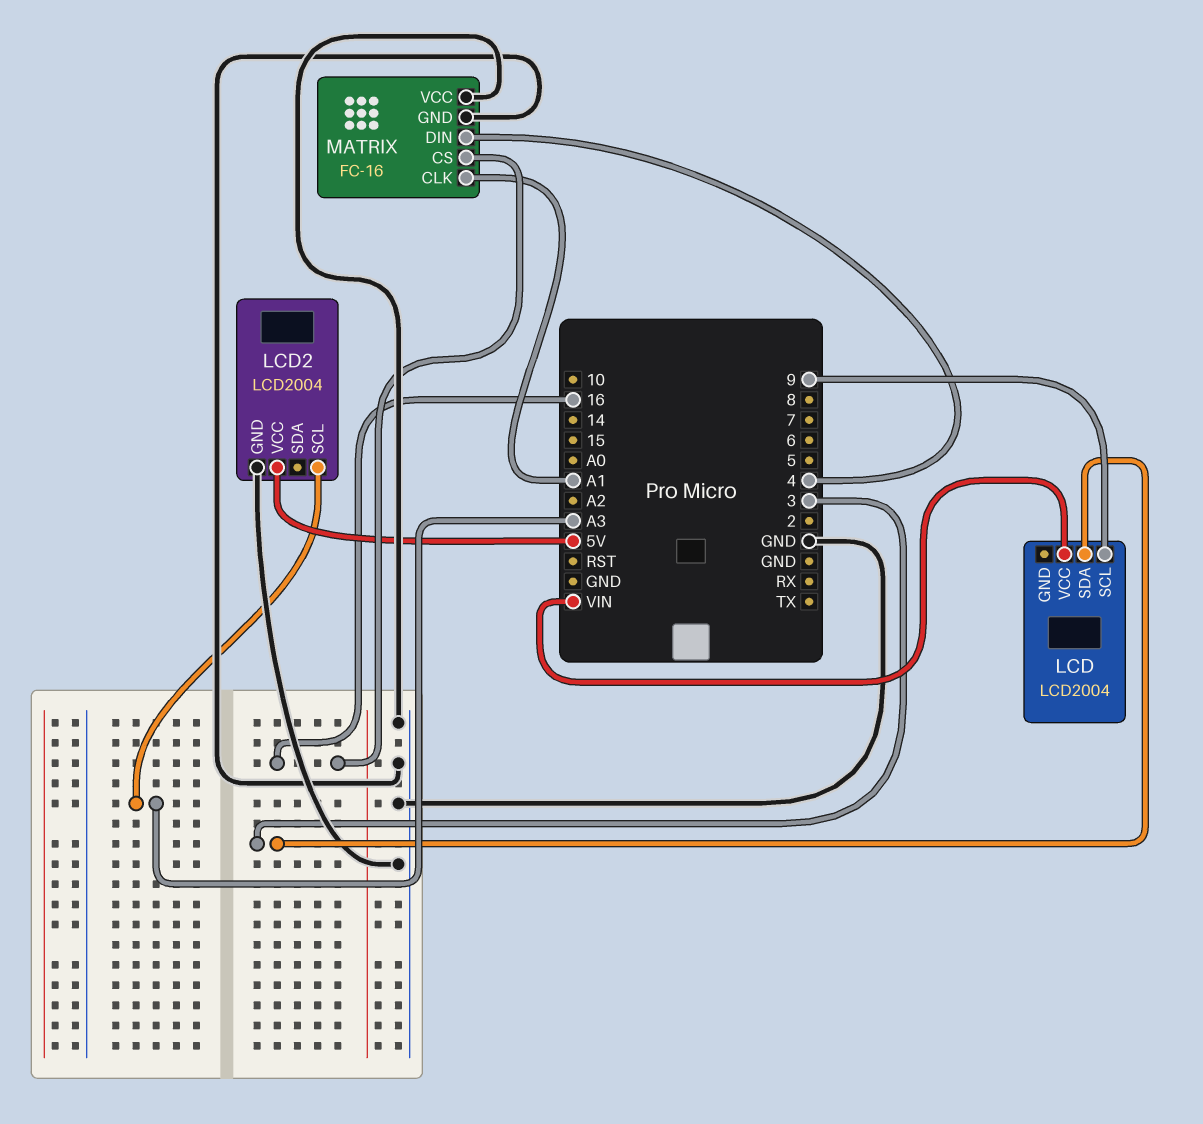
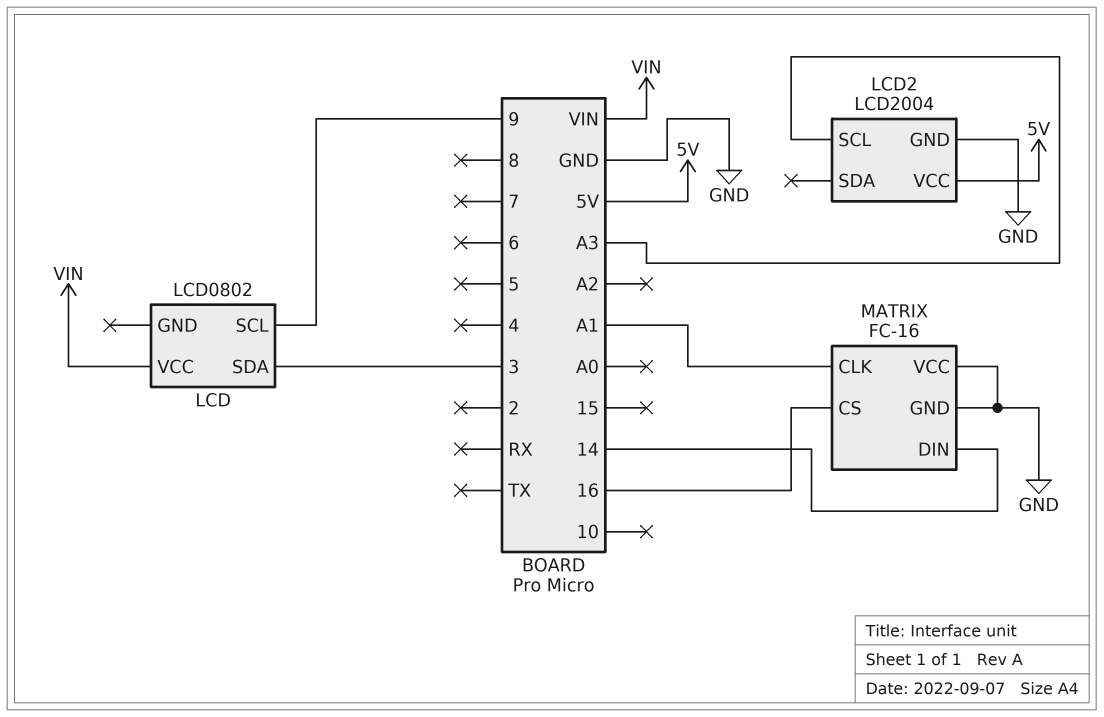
LCD: LCD2004 -> LCD0802
MATRIX pin DIN: 4 -> 14

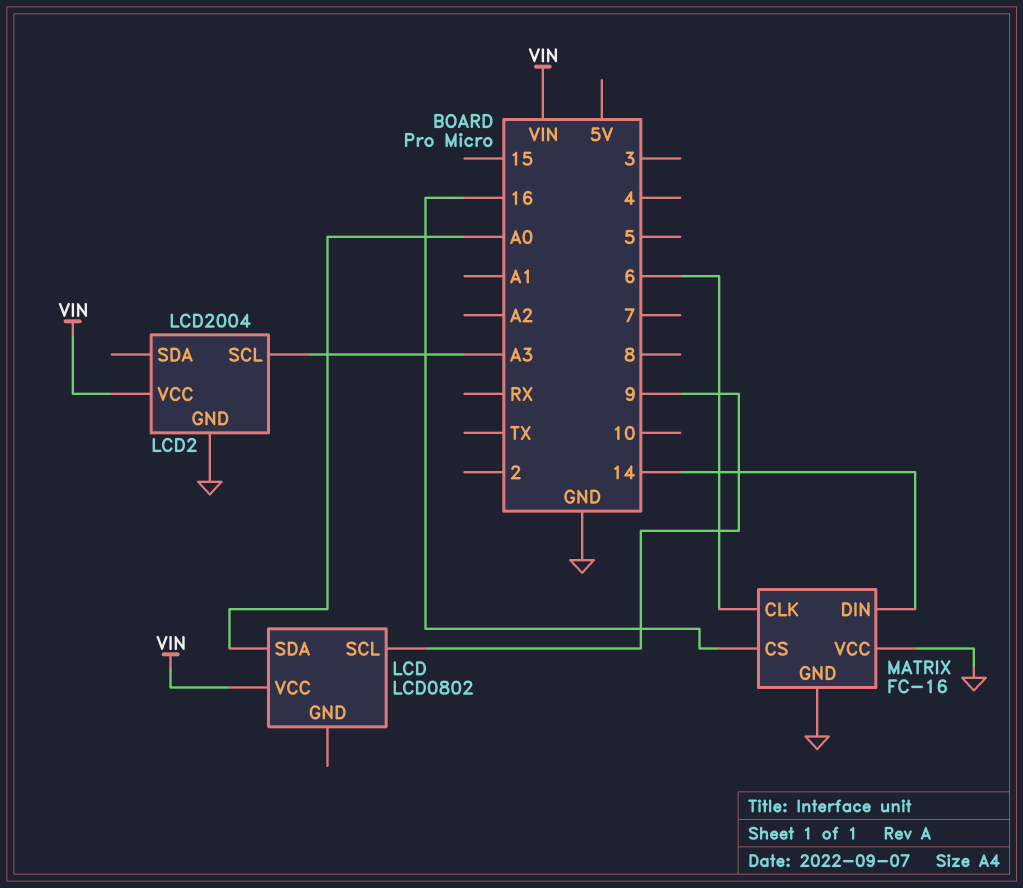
LCD pin SDA: 3 -> A0
LCD2 pin VCC: 5V -> VIN
MATRIX pin CLK: A1 -> 6

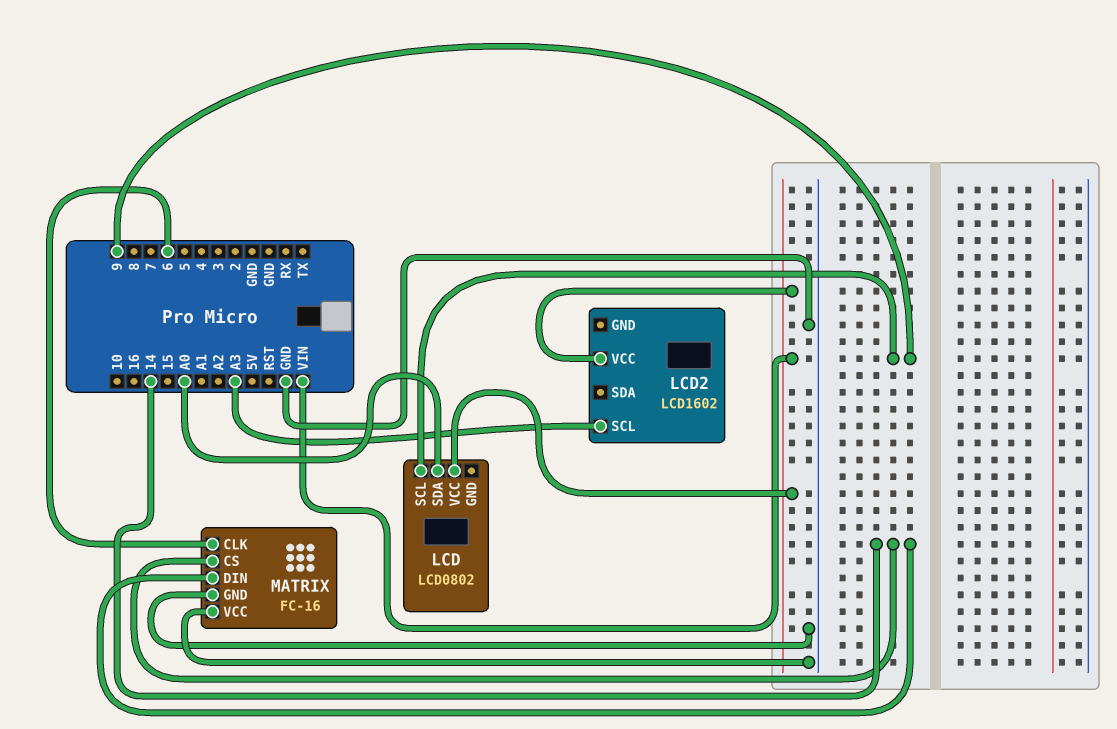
LCD2: LCD2004 -> LCD1602
LCD2 pin GND: GND -> none
MATRIX pin CS: 16 -> 14

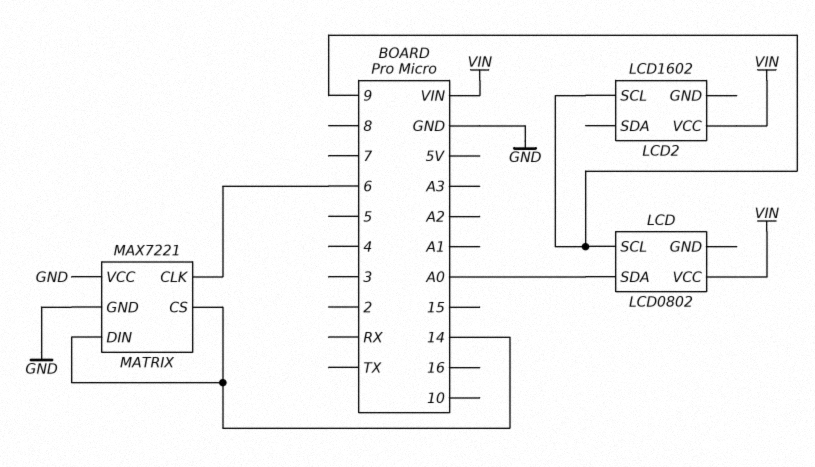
LCD2 pin SCL: A3 -> 9
MATRIX: FC-16 -> MAX7221

